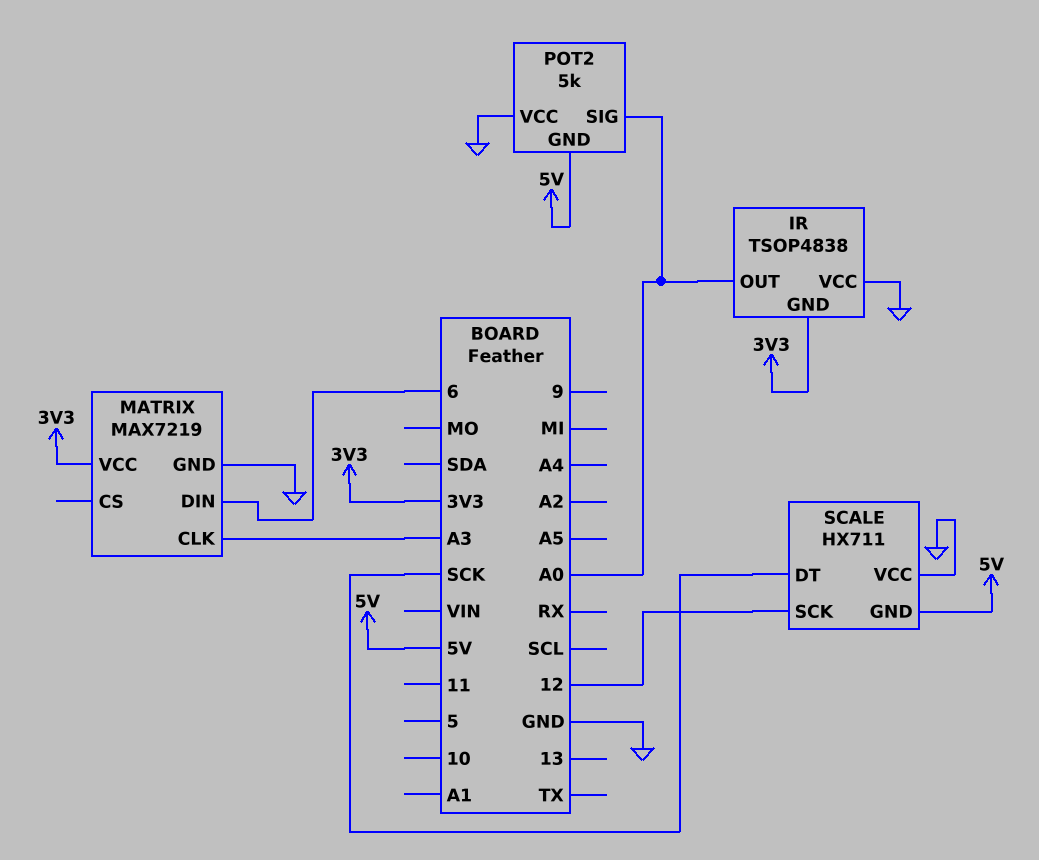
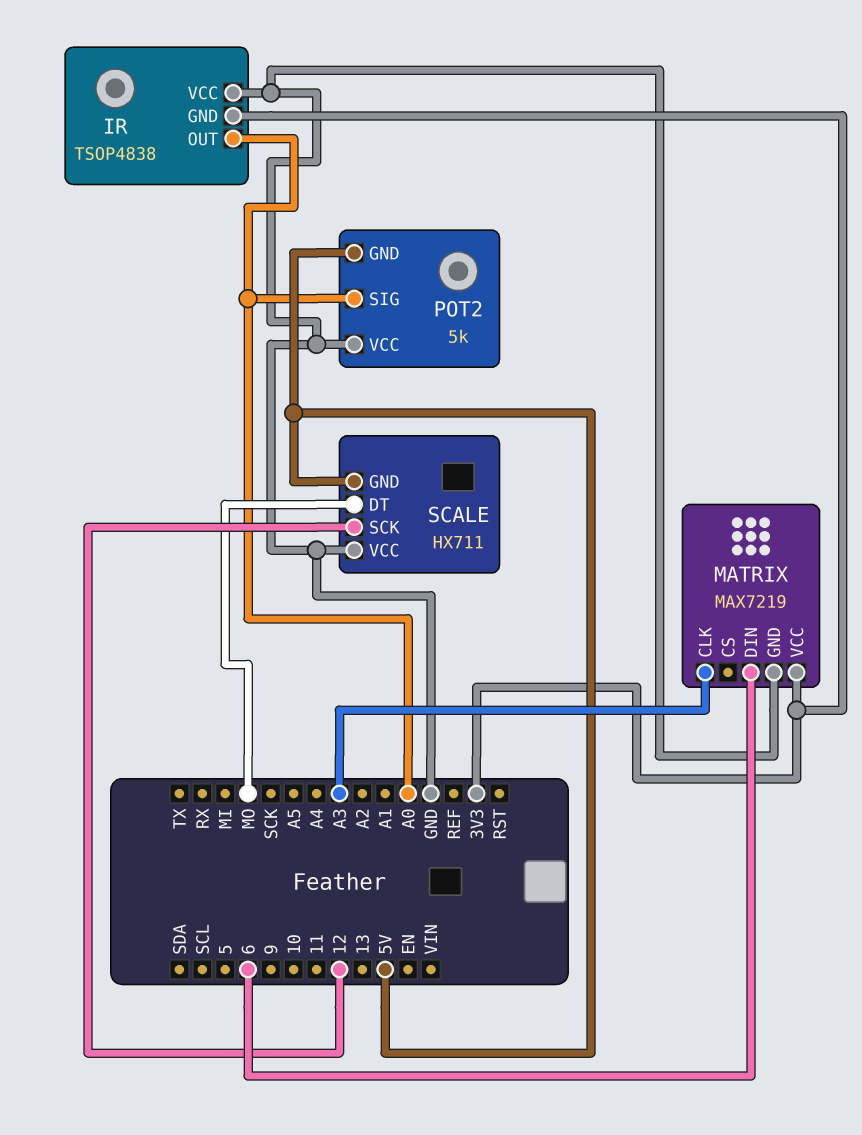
SCALE pin DT: SCK -> MO

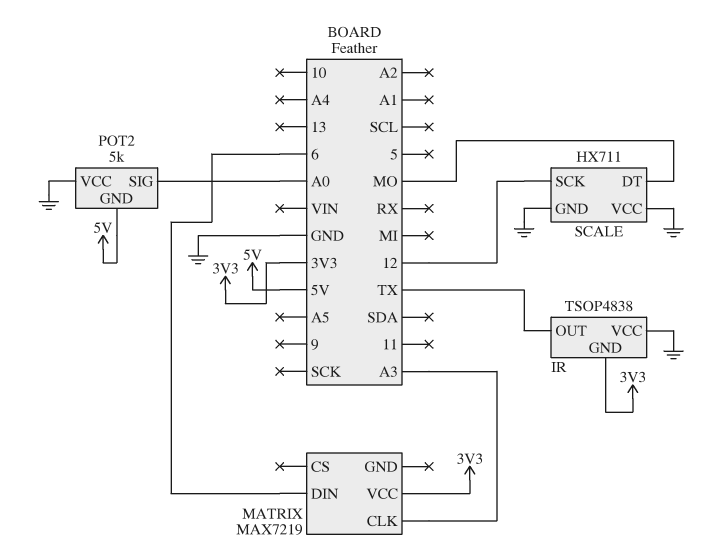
IR pin OUT: A0 -> TX
MATRIX pin GND: GND -> none
SCALE pin GND: 5V -> GND

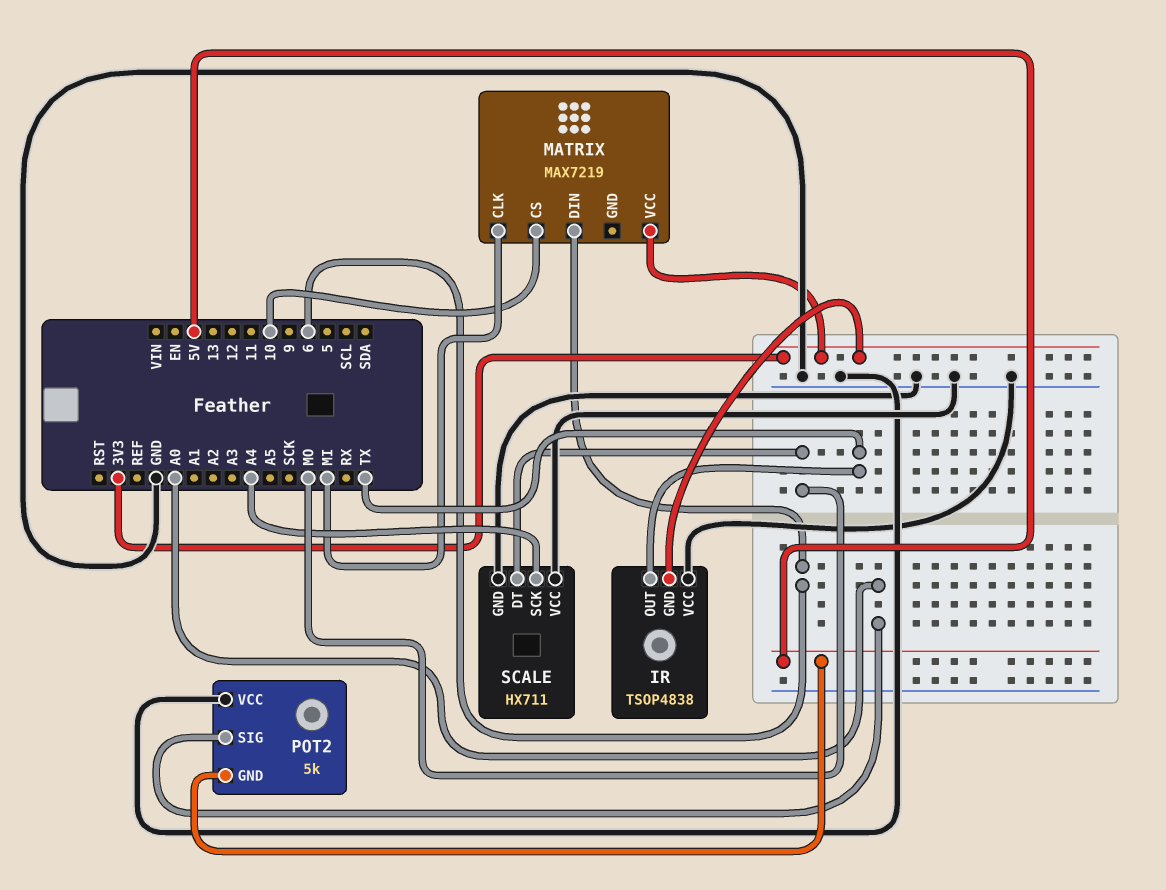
MATRIX pin CLK: A3 -> MI
MATRIX pin CS: none -> 10
SCALE pin SCK: 12 -> A4

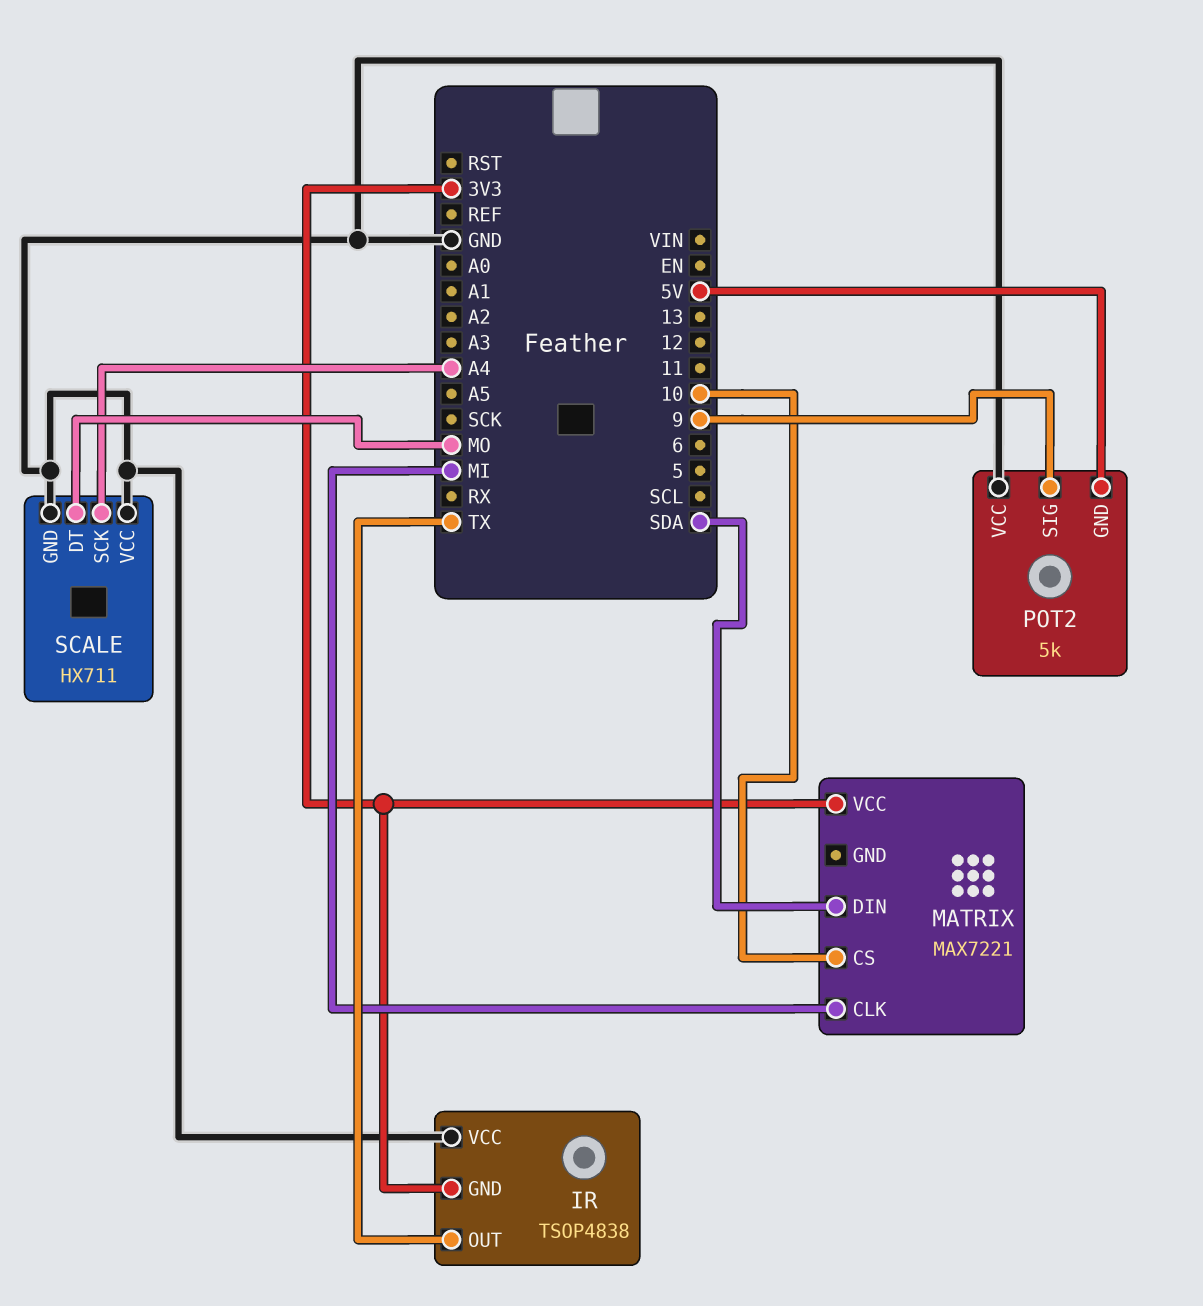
MATRIX: MAX7219 -> MAX7221
MATRIX pin DIN: 6 -> SDA
POT2 pin SIG: A0 -> 9

